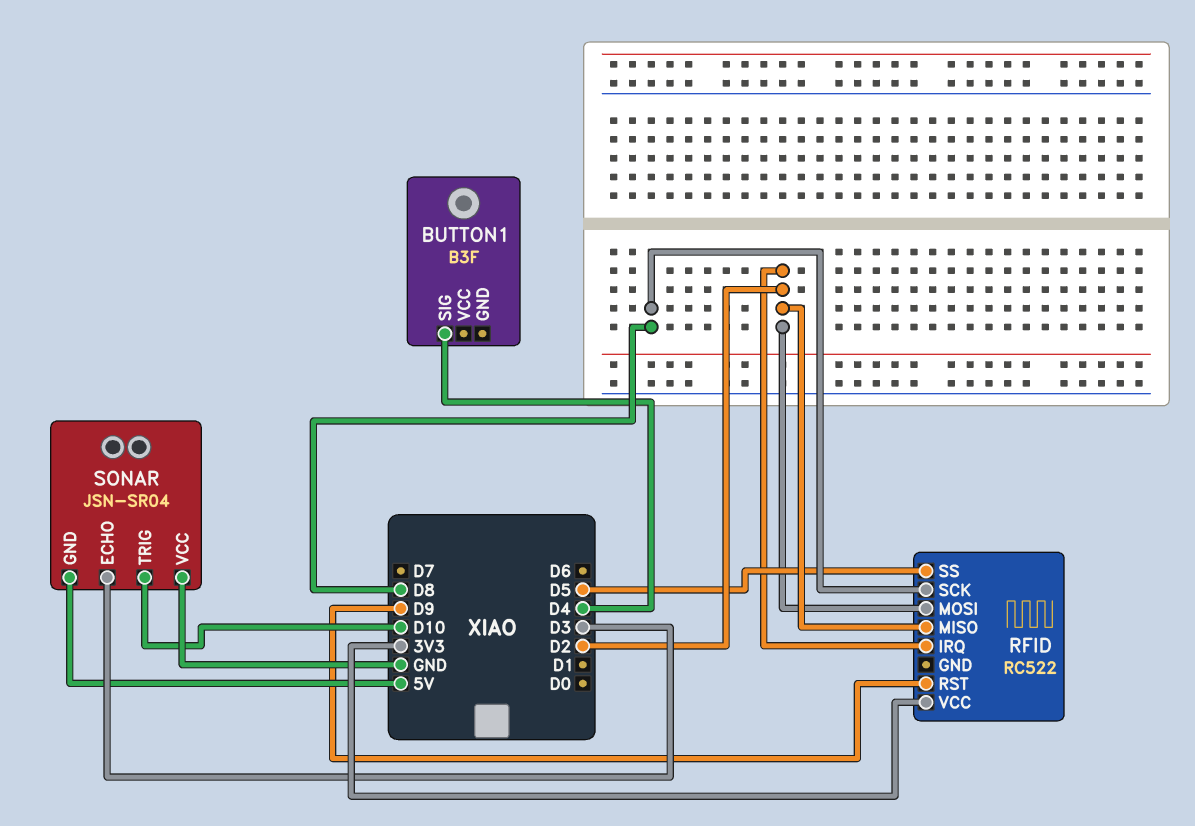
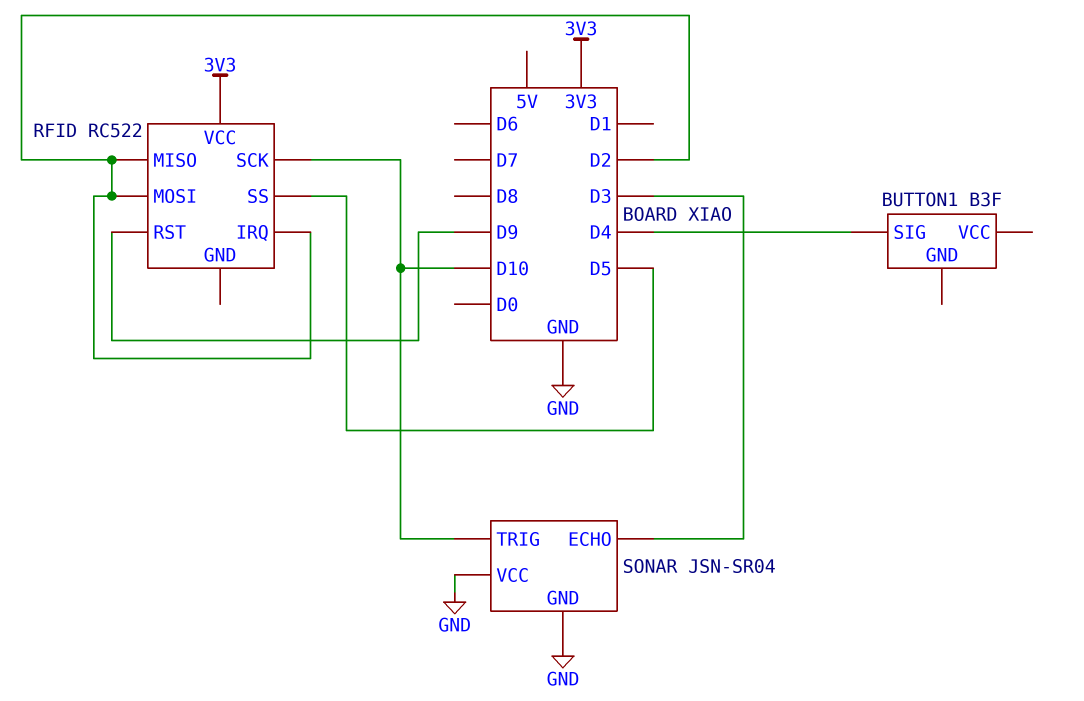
RFID pin SCK: D8 -> D10
SONAR pin GND: 5V -> GND

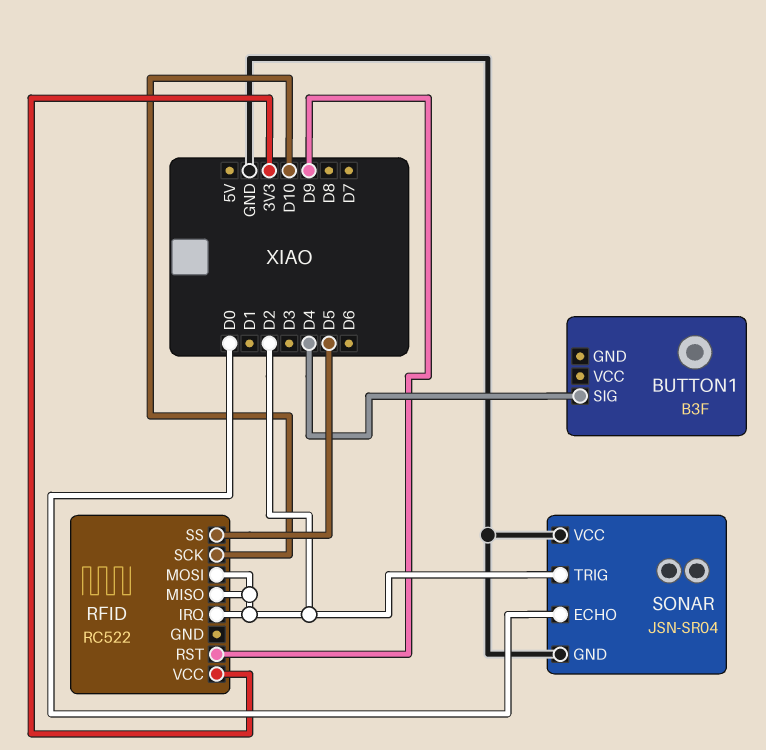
SONAR pin ECHO: D3 -> D0
SONAR pin TRIG: D10 -> D2

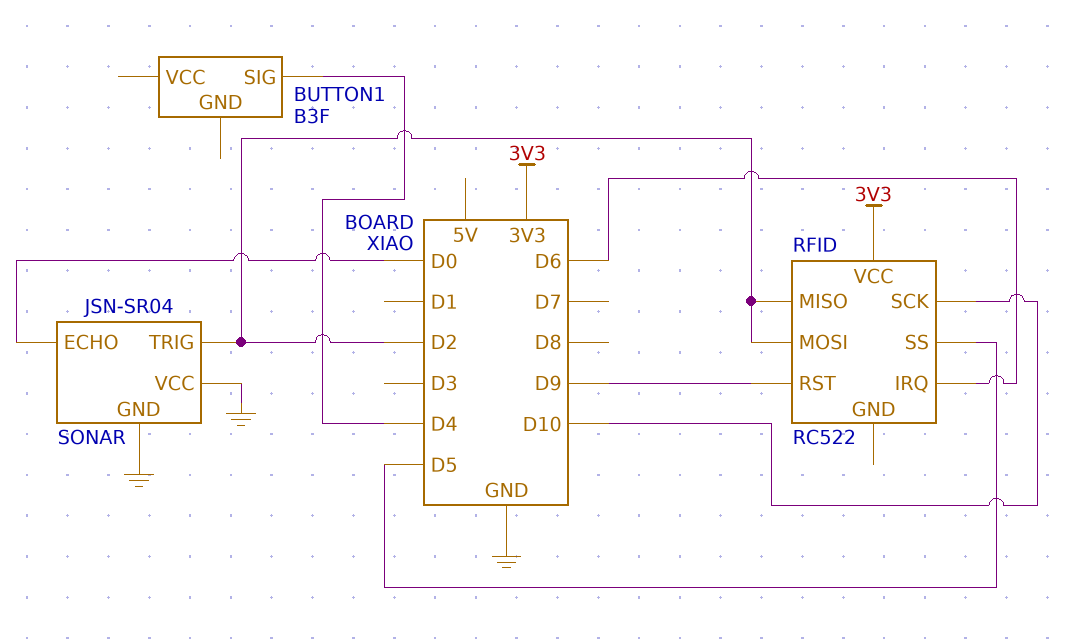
RFID pin IRQ: D2 -> D6

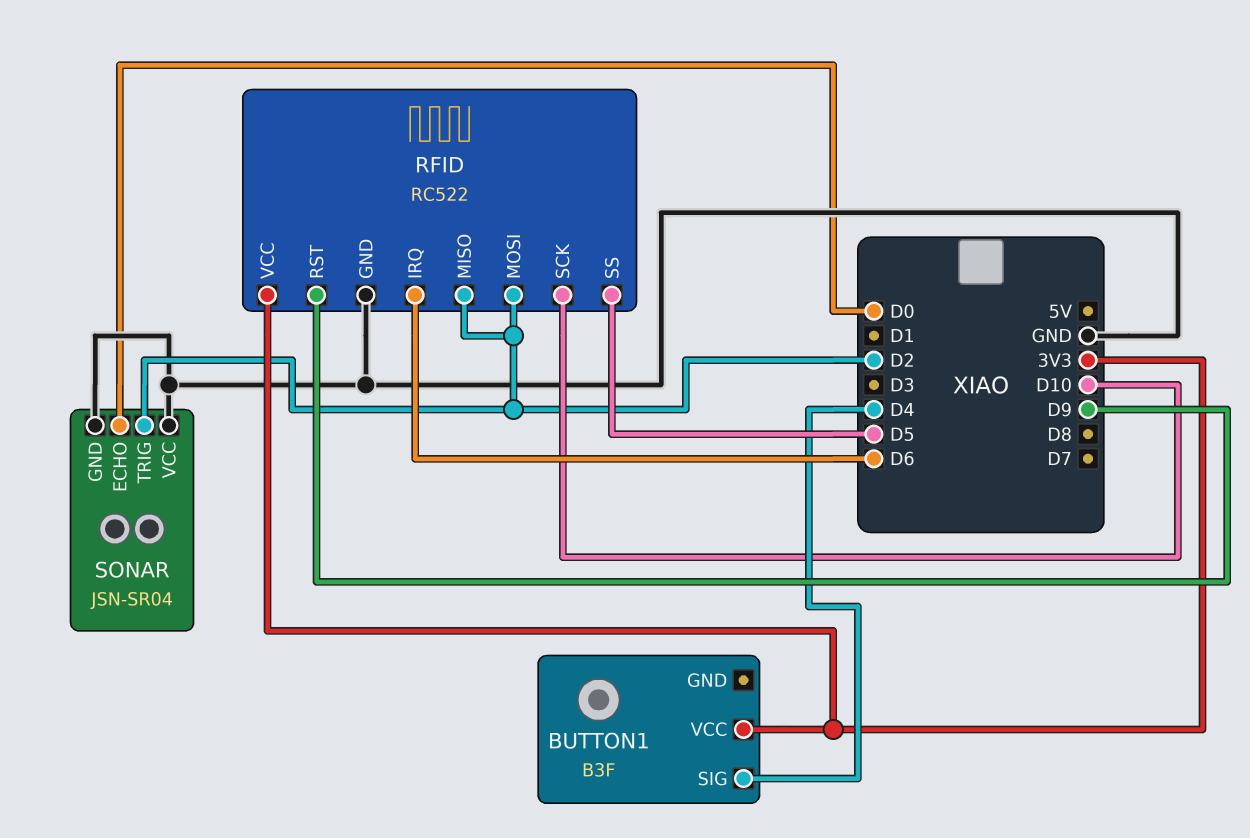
BUTTON1 pin VCC: none -> 3V3
RFID pin GND: none -> GND

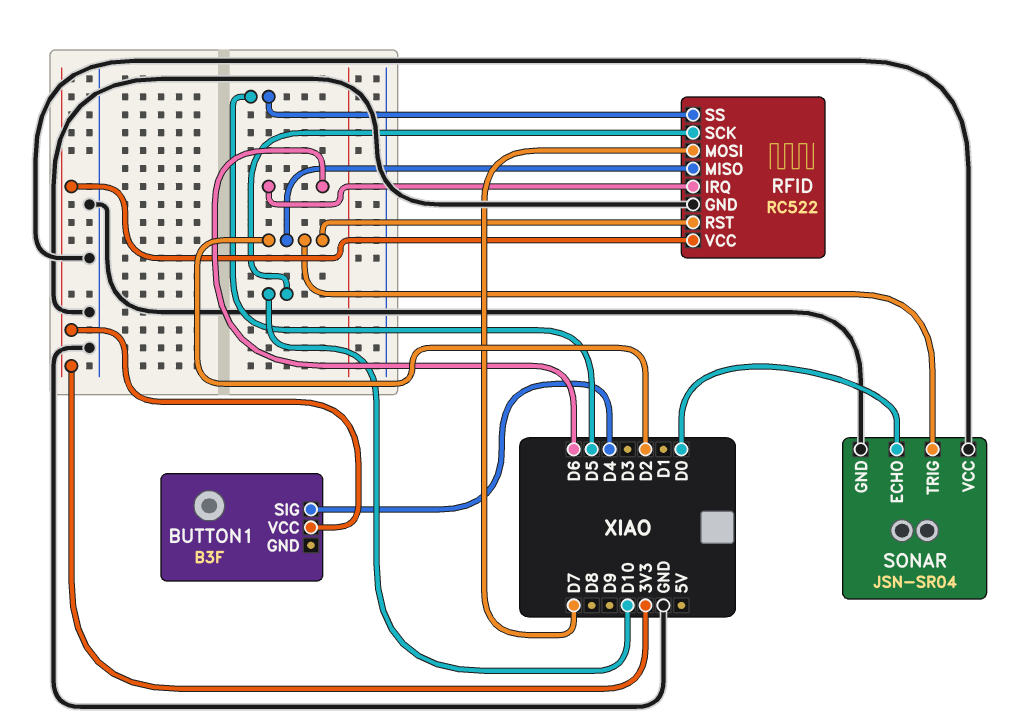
RFID pin MOSI: D2 -> D7
RFID pin RST: D9 -> D2

